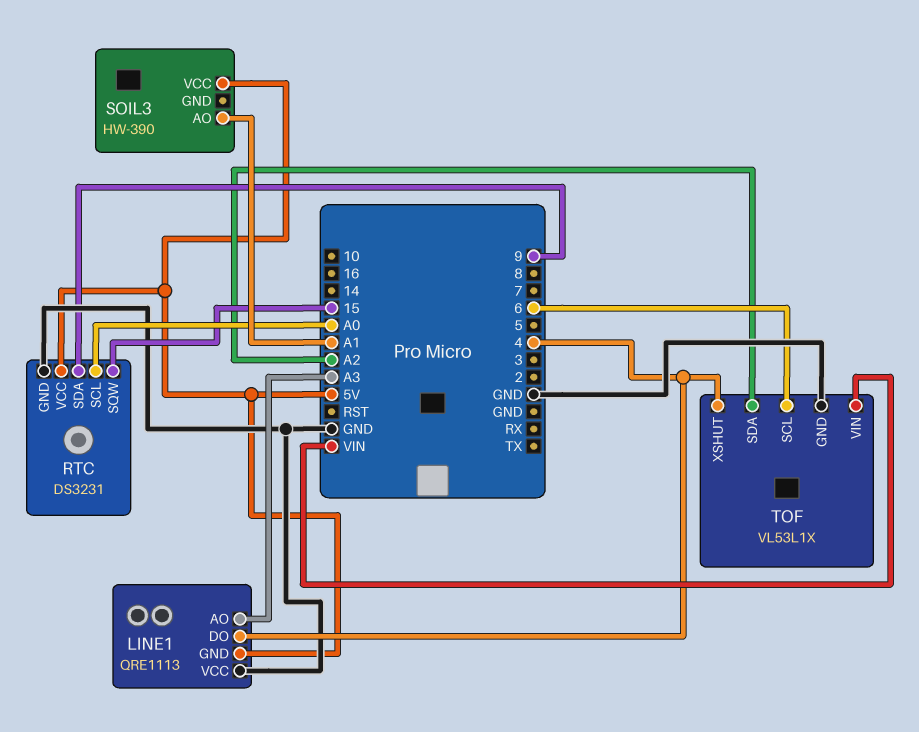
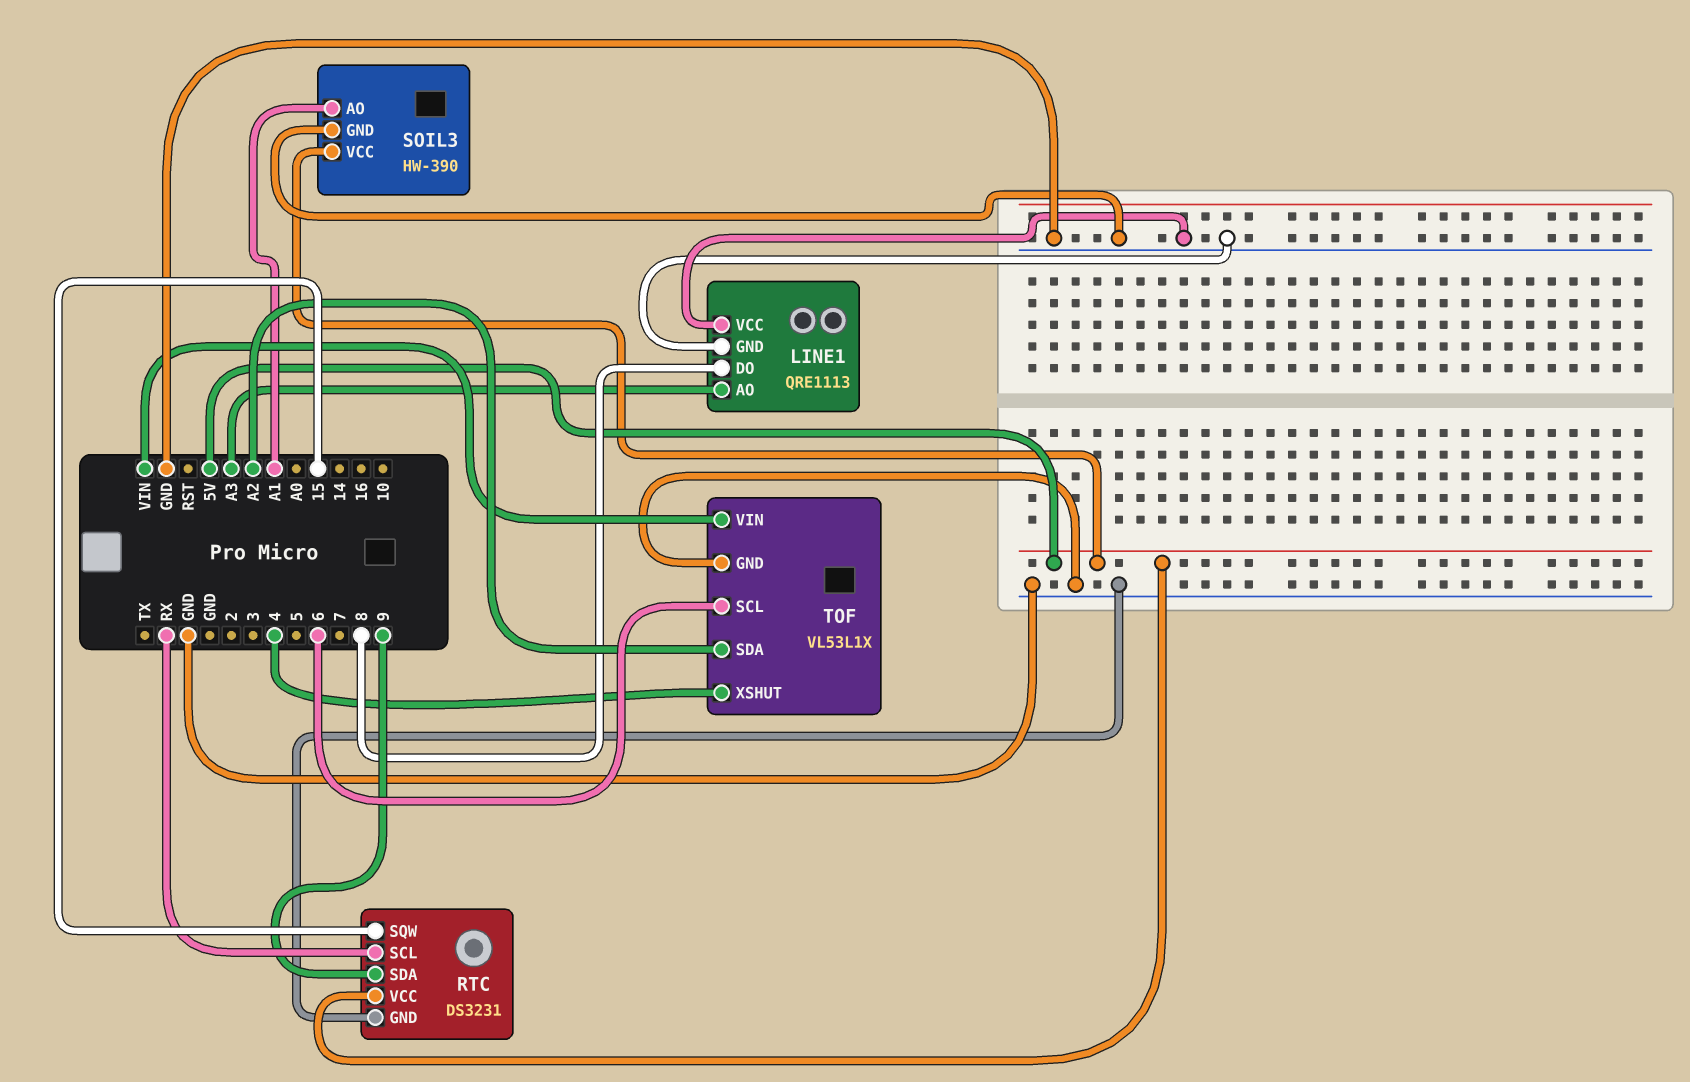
LINE1 pin DO: 4 -> 8
LINE1 pin GND: 5V -> GND
RTC pin SCL: A0 -> RX
SOIL3 pin GND: none -> GND

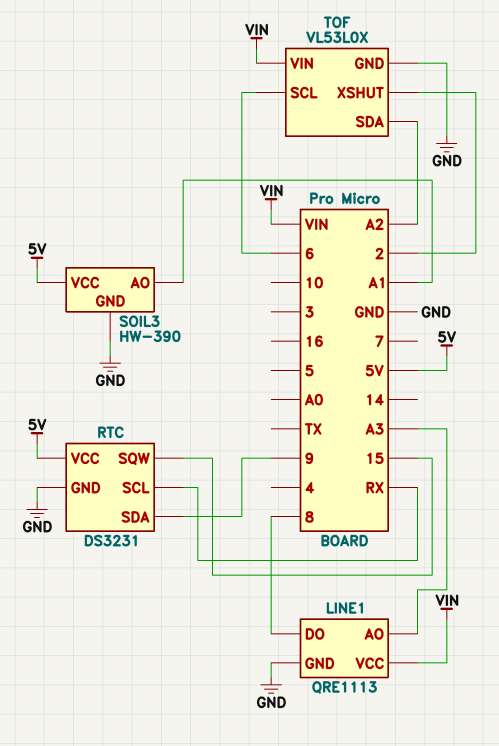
LINE1 pin VCC: GND -> VIN
TOF: VL53L1X -> VL53L0X
TOF pin XSHUT: 4 -> 2

